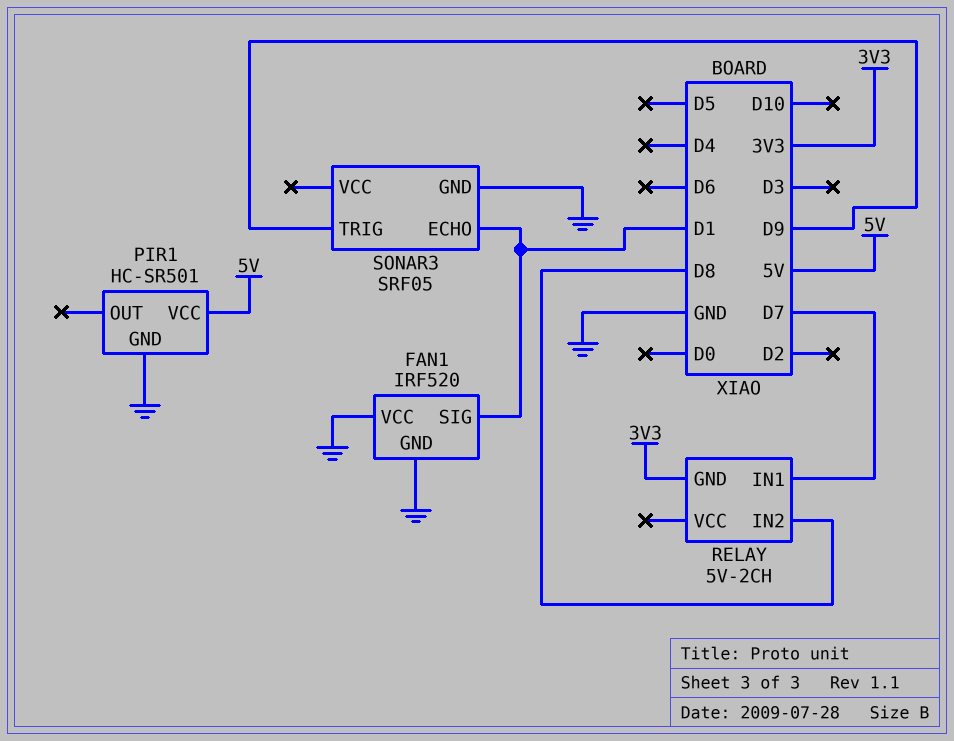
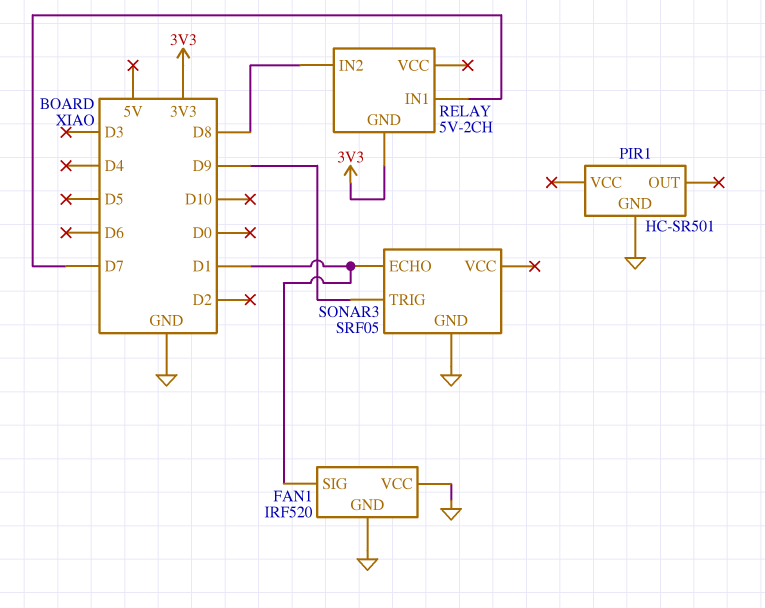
PIR1 pin VCC: 5V -> none

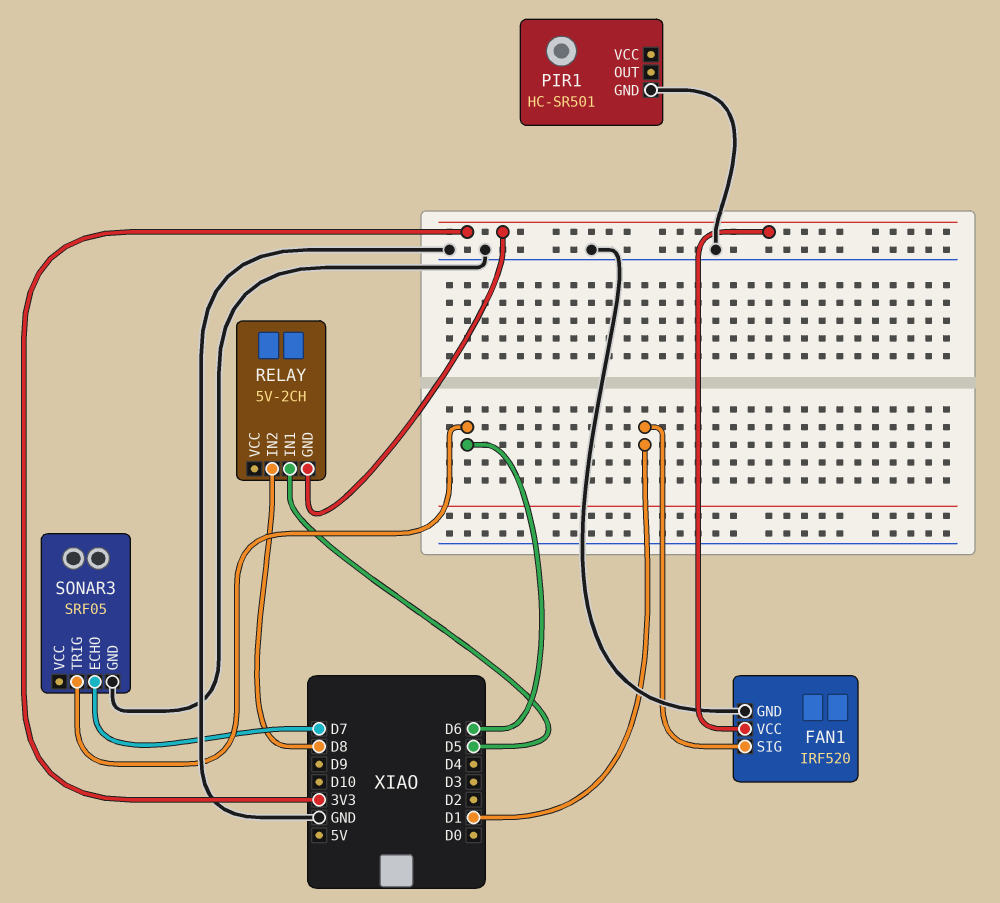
FAN1 pin VCC: GND -> 3V3
RELAY pin IN1: D7 -> D5
SONAR3 pin ECHO: D1 -> D7
SONAR3 pin TRIG: D9 -> D6

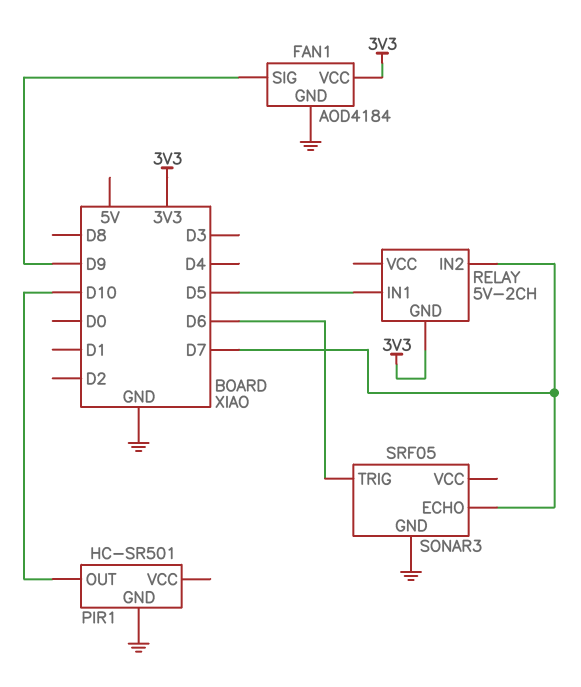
FAN1: IRF520 -> AOD4184
FAN1 pin SIG: D1 -> D9
PIR1 pin OUT: none -> D10
RELAY pin IN2: D8 -> D7

